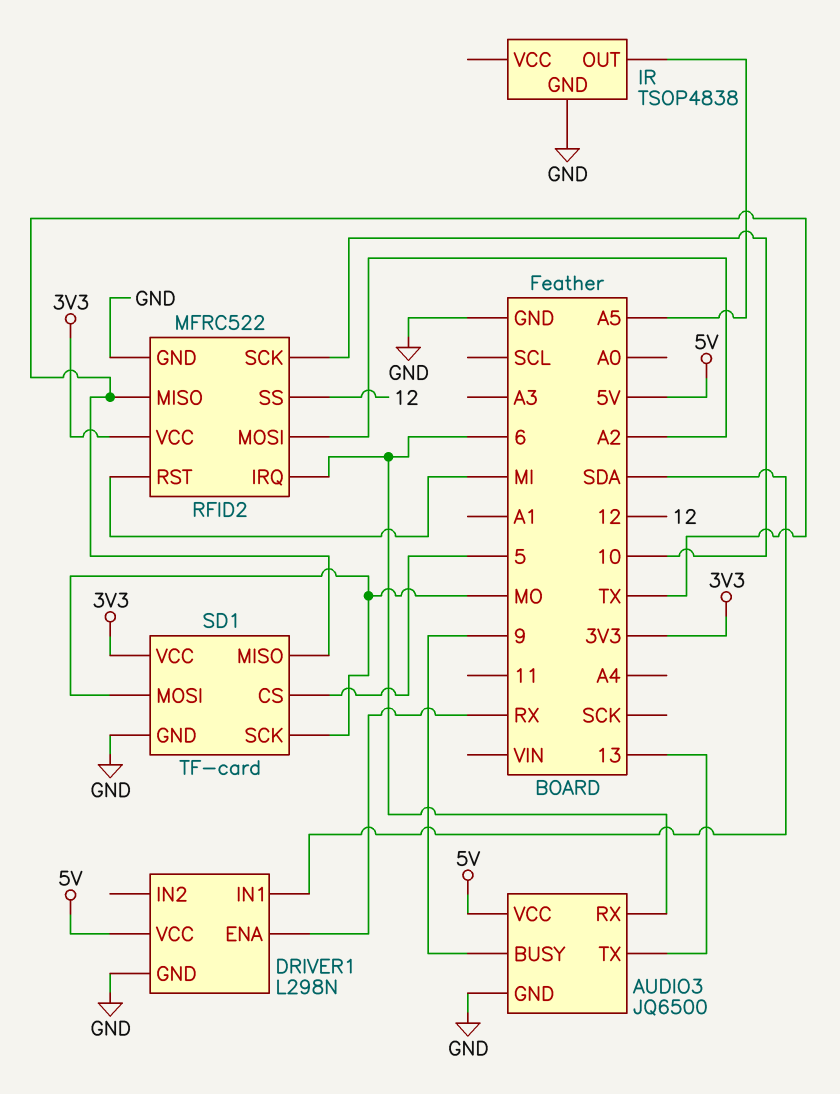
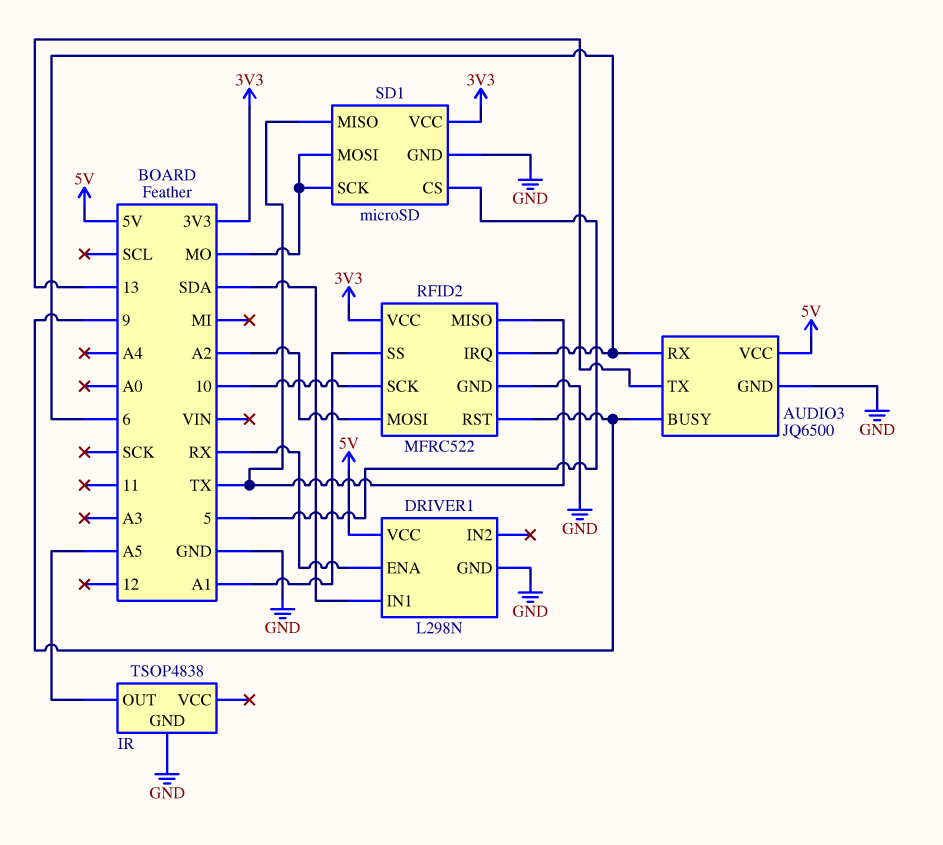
RFID2 pin RST: MI -> 9
RFID2 pin SS: 12 -> A1
SD1: TF-card -> microSD

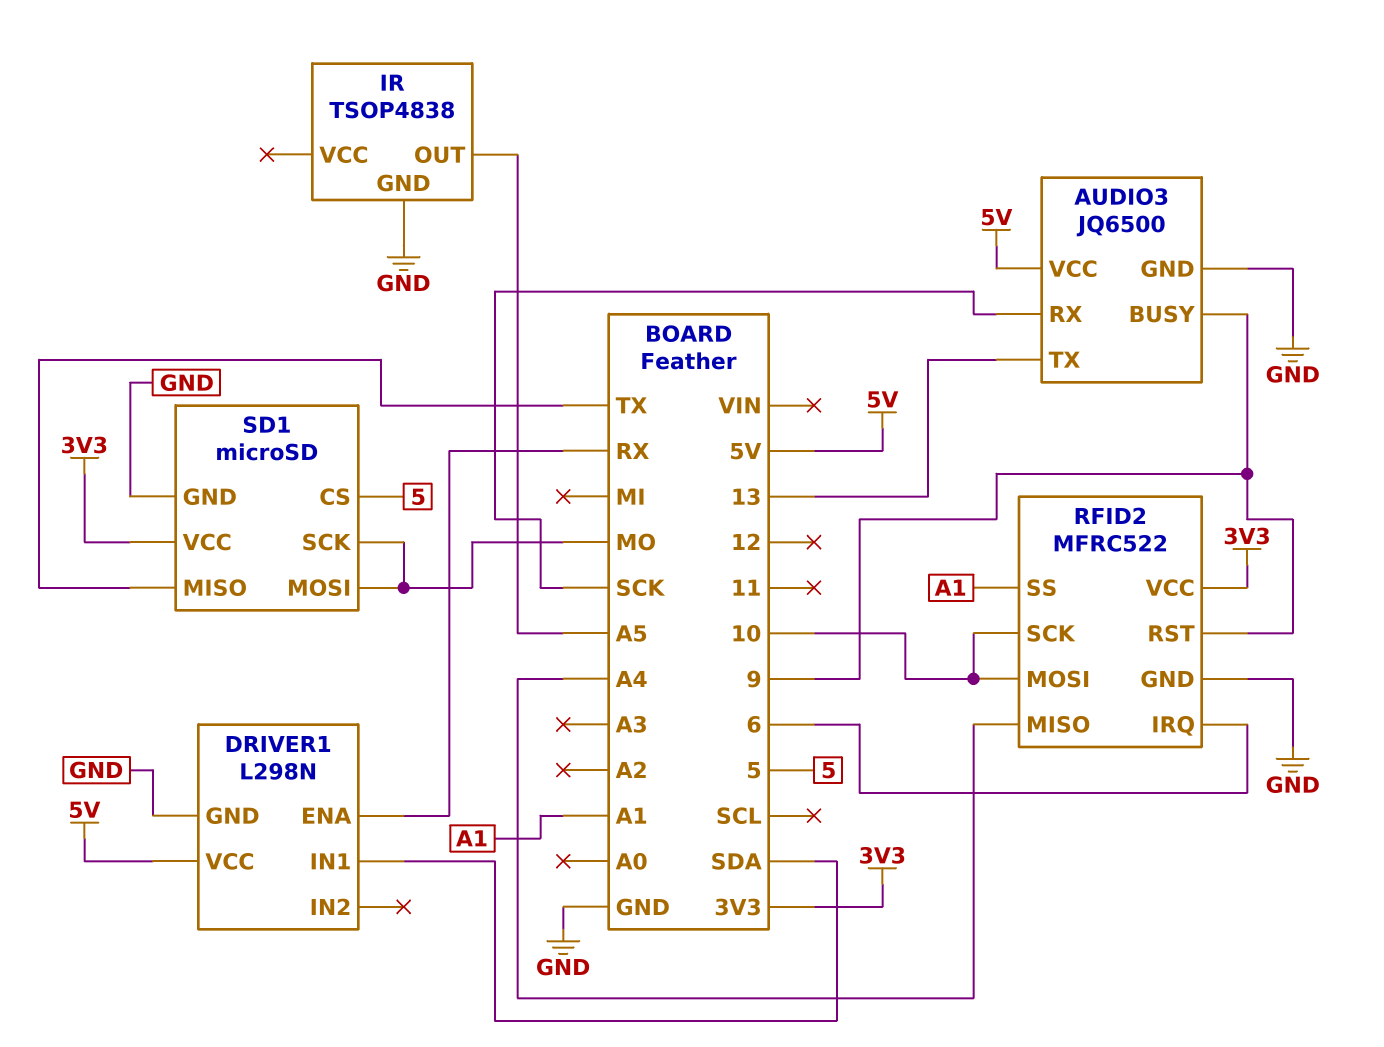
AUDIO3 pin RX: 6 -> SCK
RFID2 pin MISO: TX -> A4
RFID2 pin MOSI: A2 -> 10

